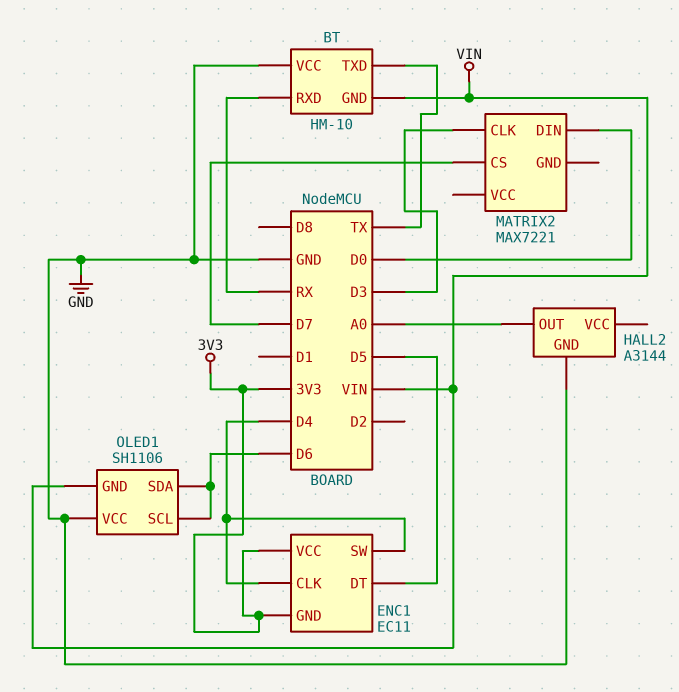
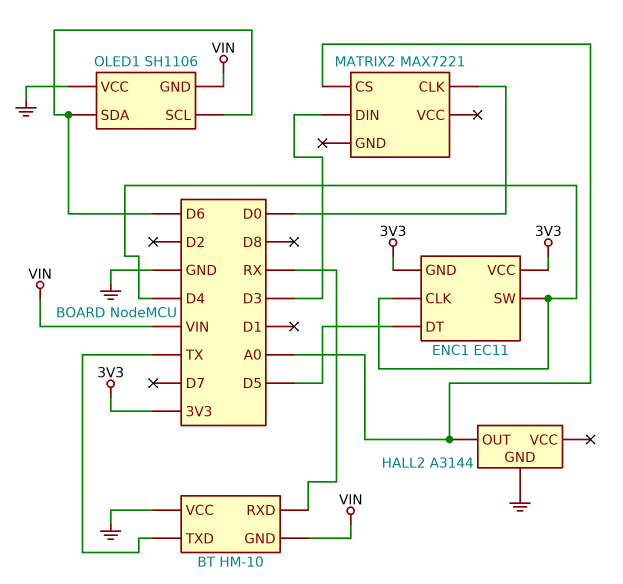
MATRIX2 pin CLK: D3 -> D0
MATRIX2 pin CS: D7 -> A0
MATRIX2 pin DIN: D0 -> D3

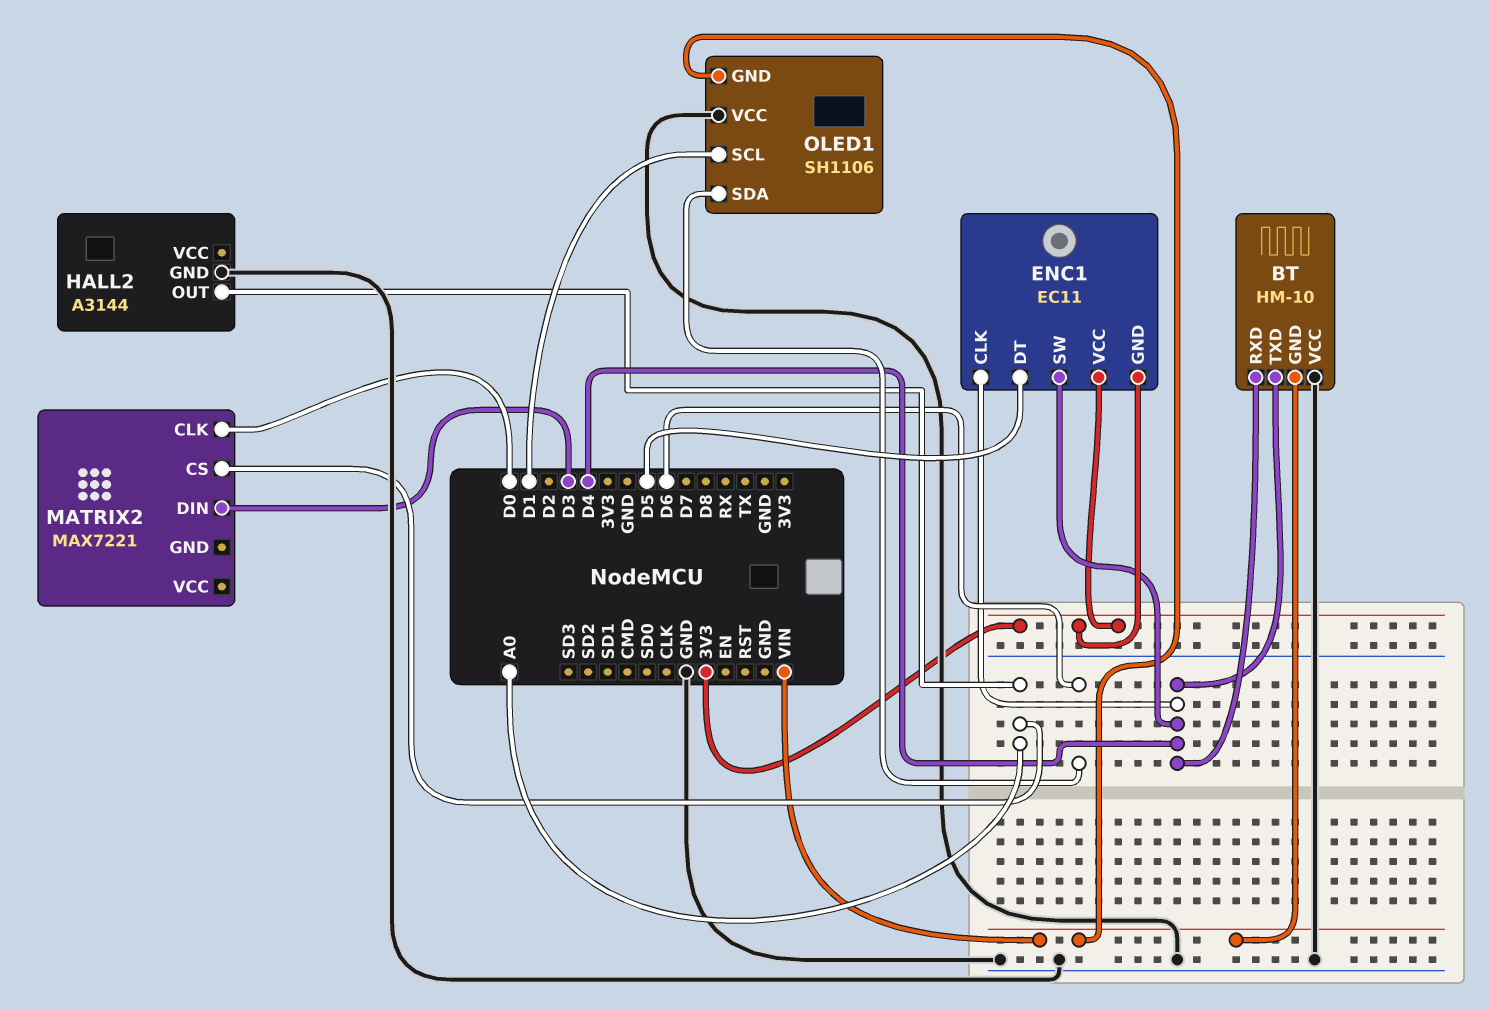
BT pin RXD: RX -> D4
BT pin TXD: TX -> D4
OLED1 pin SCL: D6 -> D1

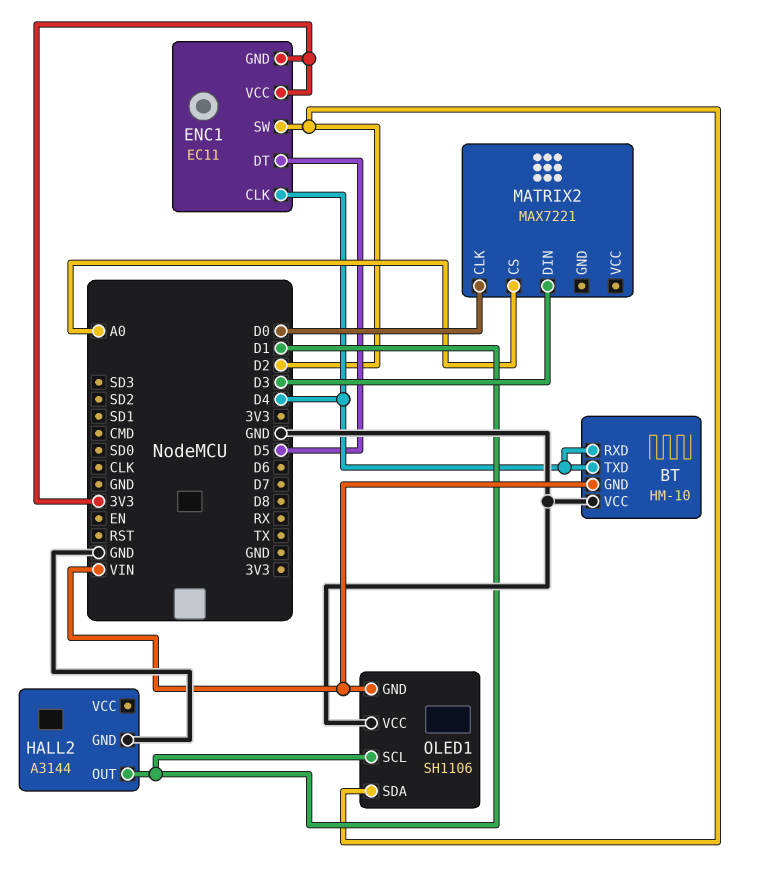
ENC1 pin SW: D4 -> D2
HALL2 pin OUT: A0 -> D1
OLED1 pin SDA: D6 -> D2

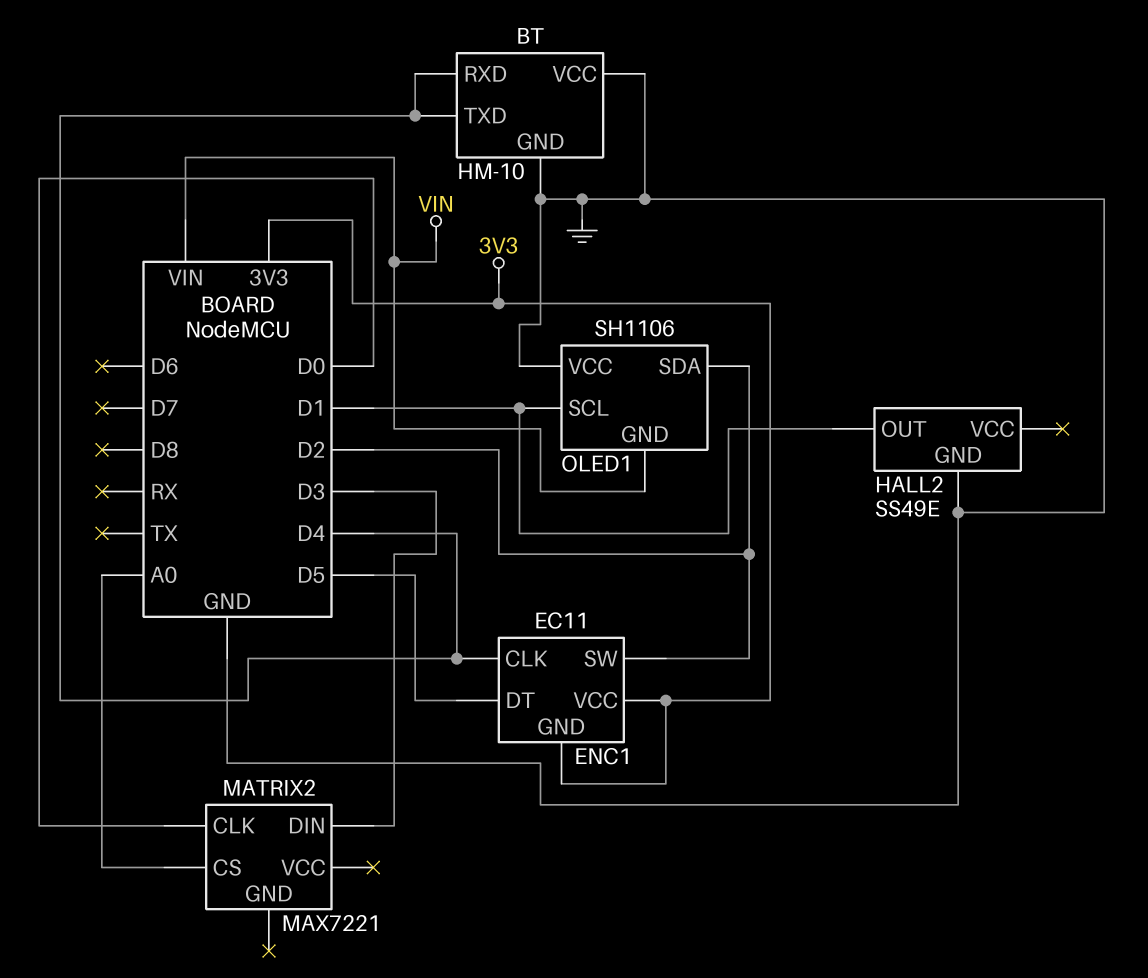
BT pin GND: VIN -> GND
HALL2: A3144 -> SS49E

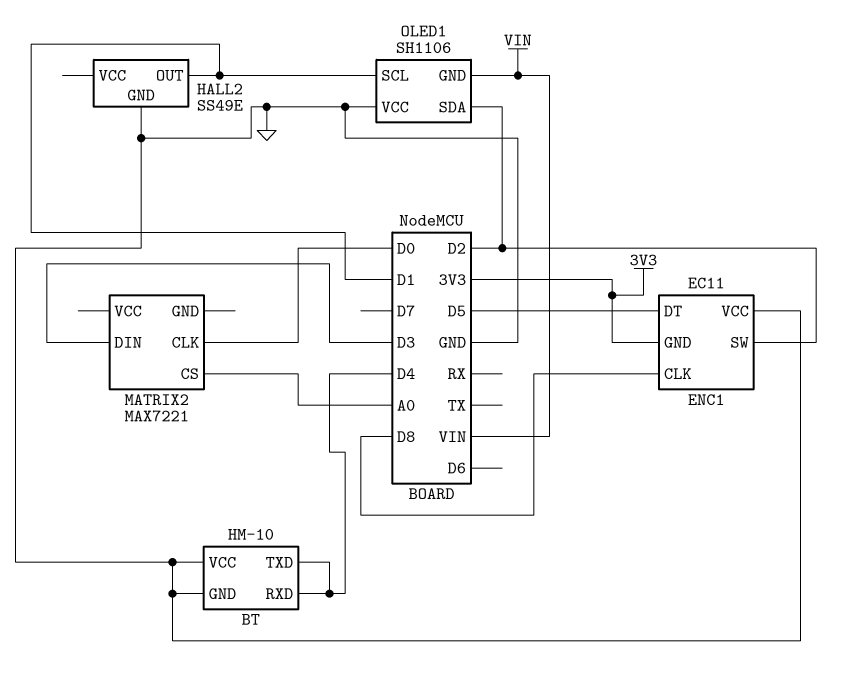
ENC1 pin CLK: D4 -> D8
ENC1 pin VCC: 3V3 -> GND

